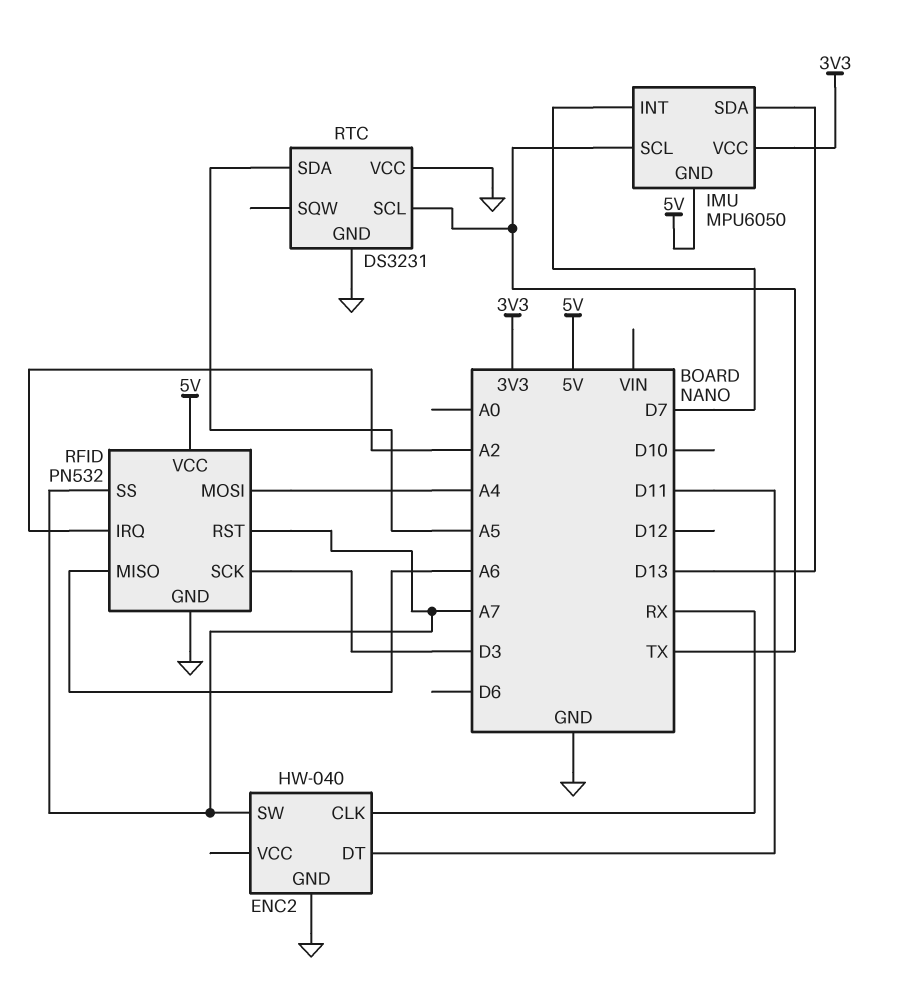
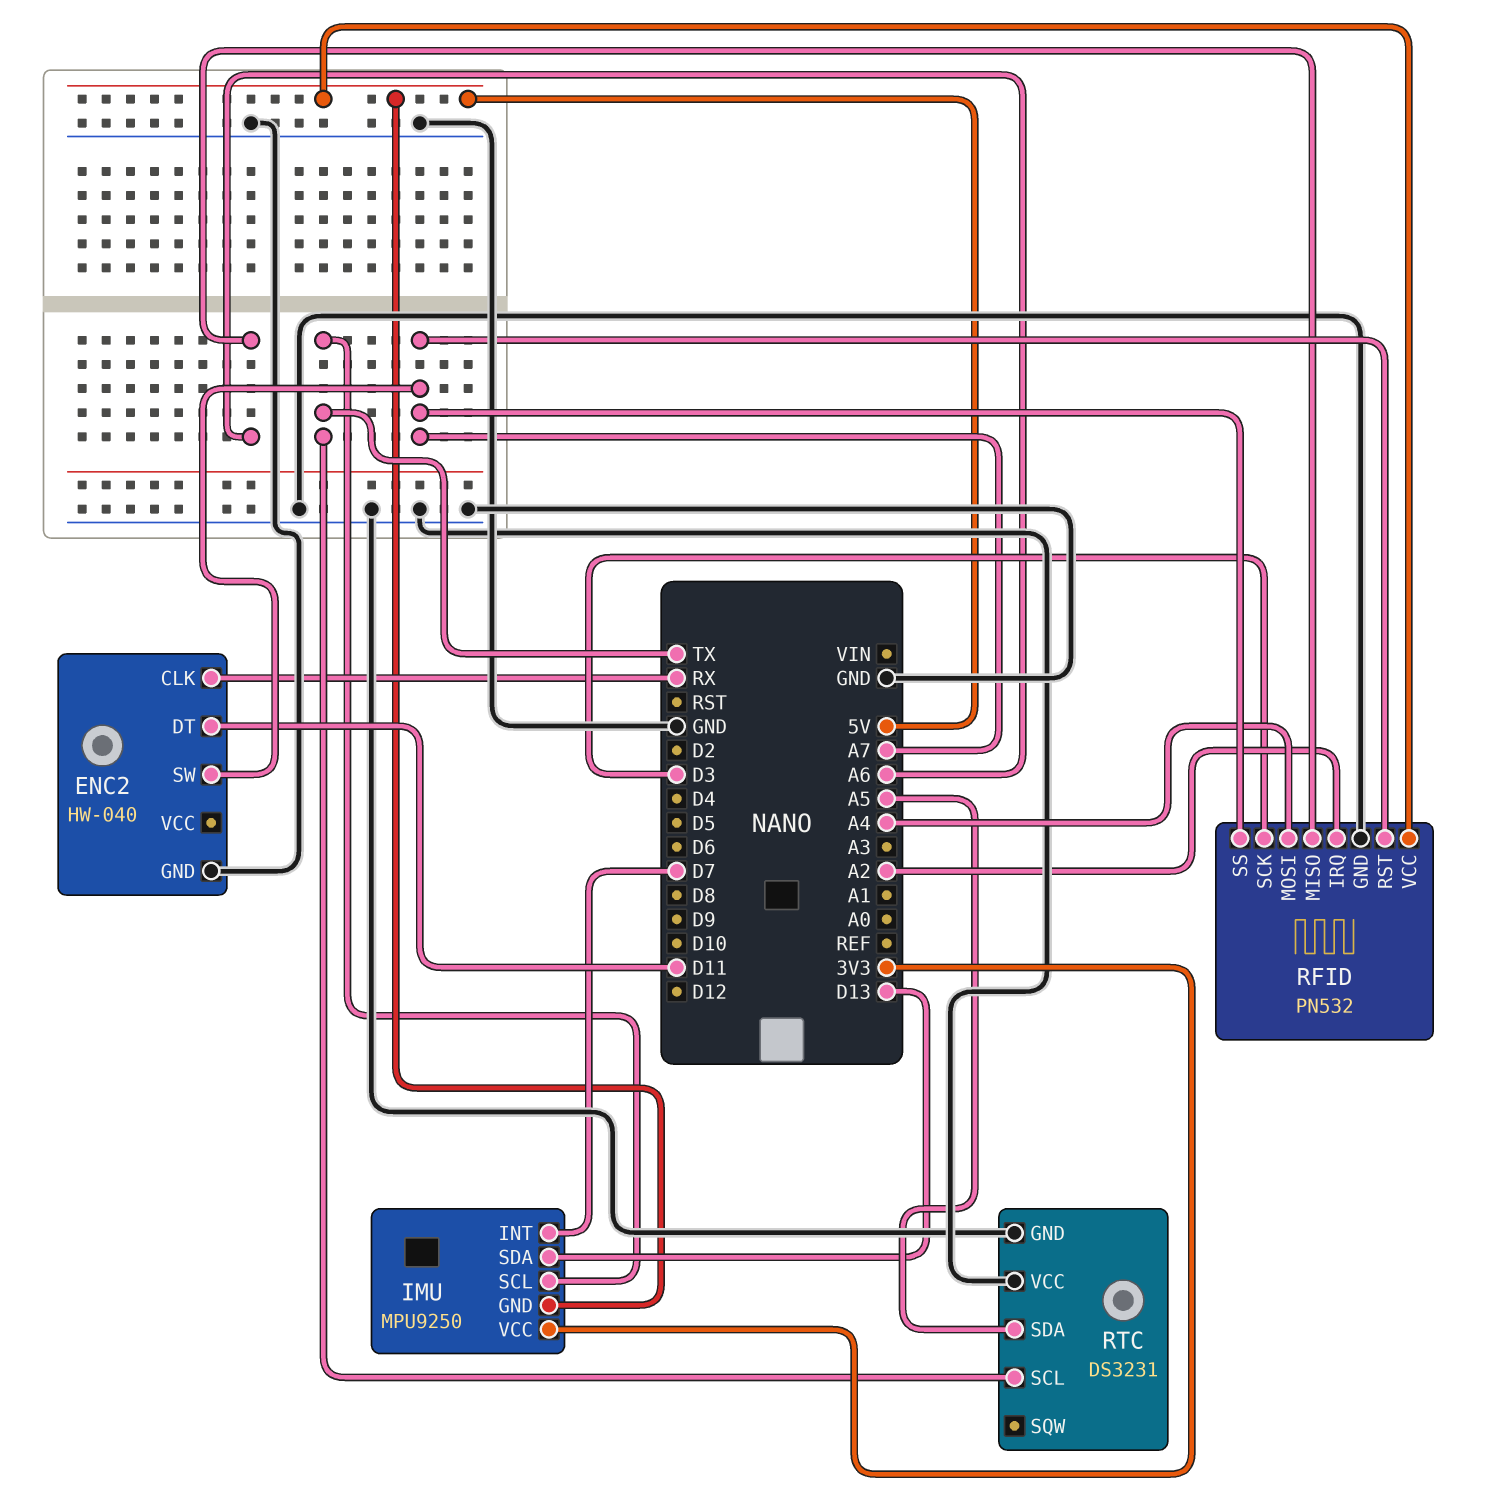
IMU: MPU6050 -> MPU9250

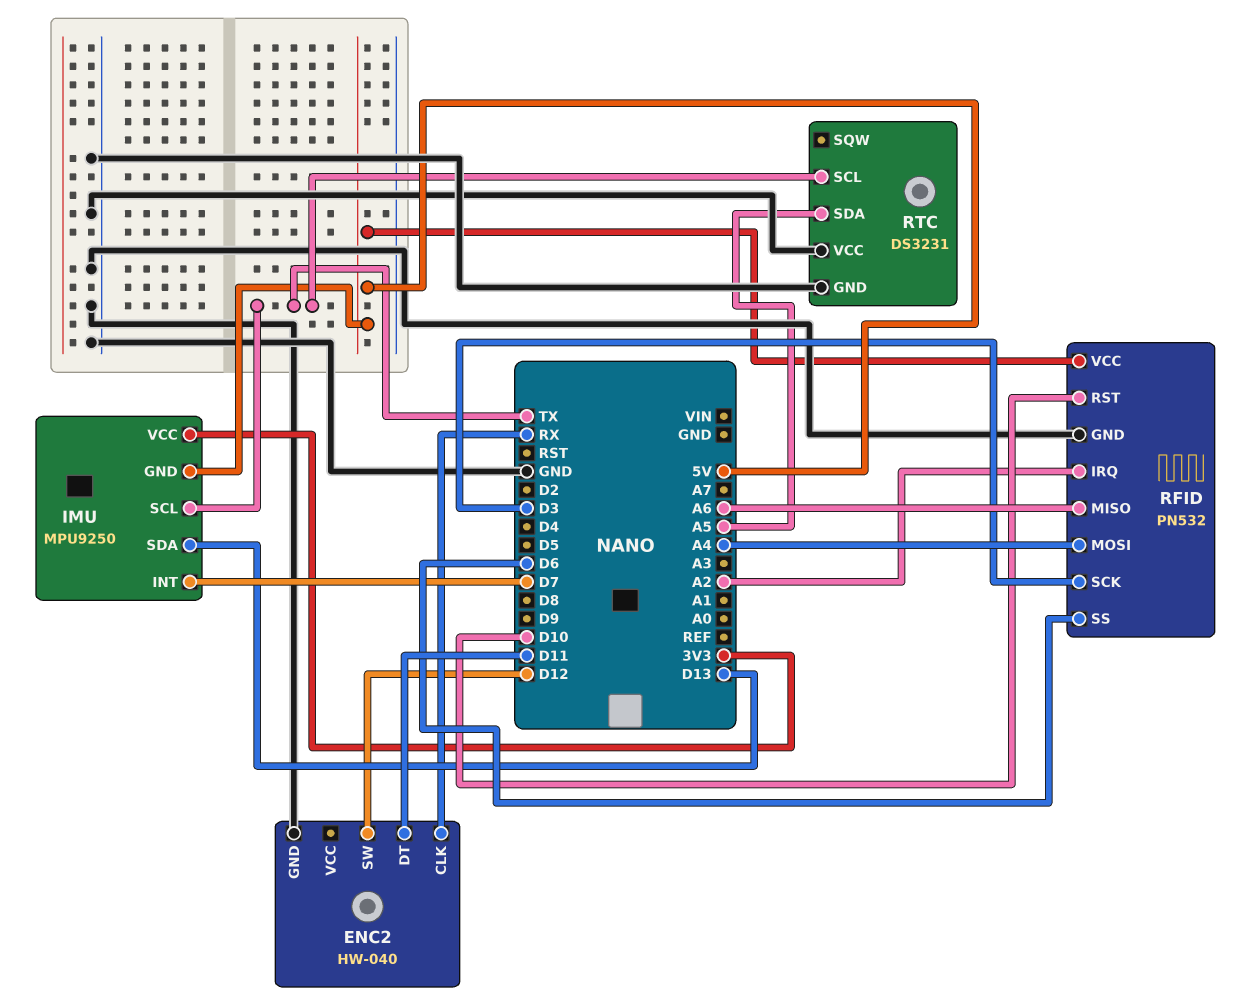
ENC2 pin SW: A7 -> D12
RFID pin RST: A7 -> D10
RFID pin SS: A7 -> D6

